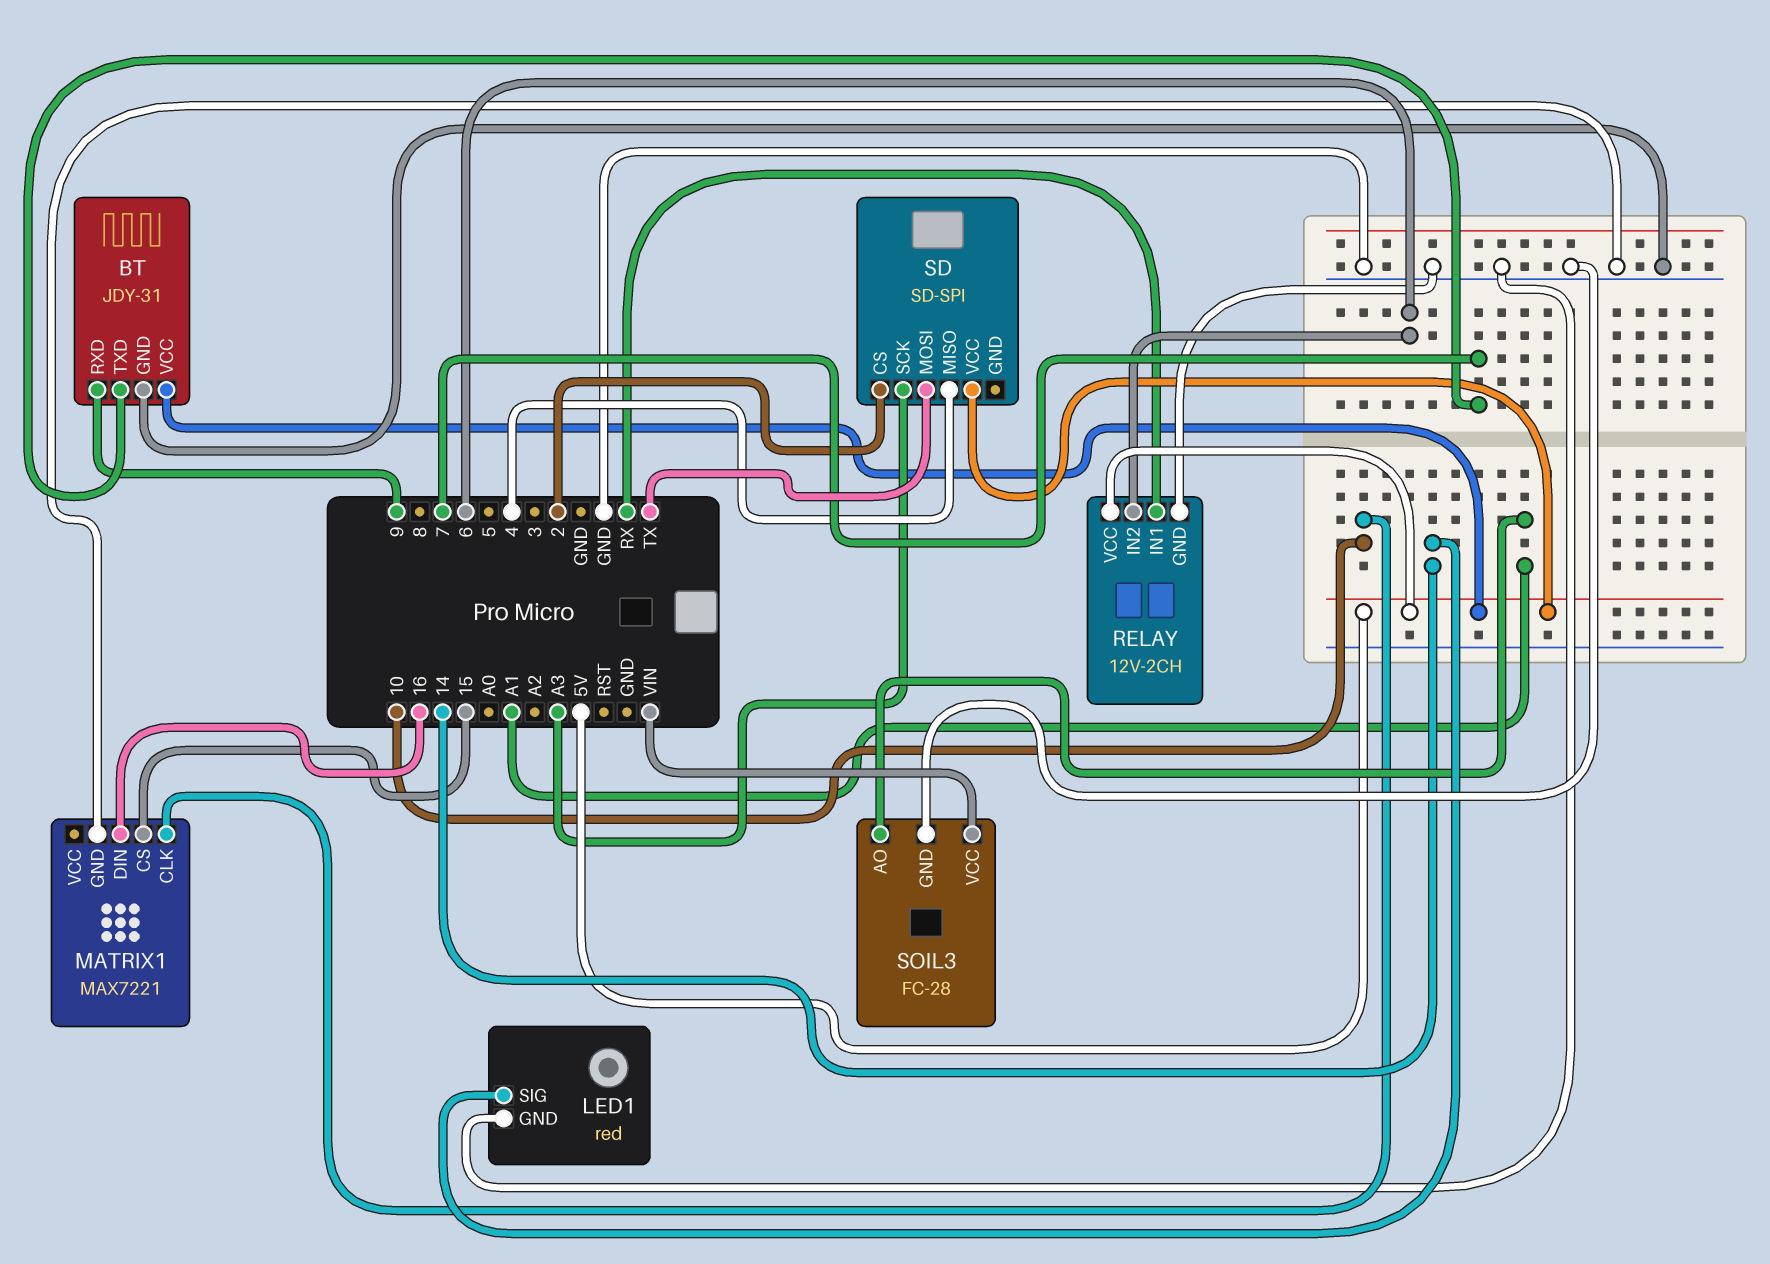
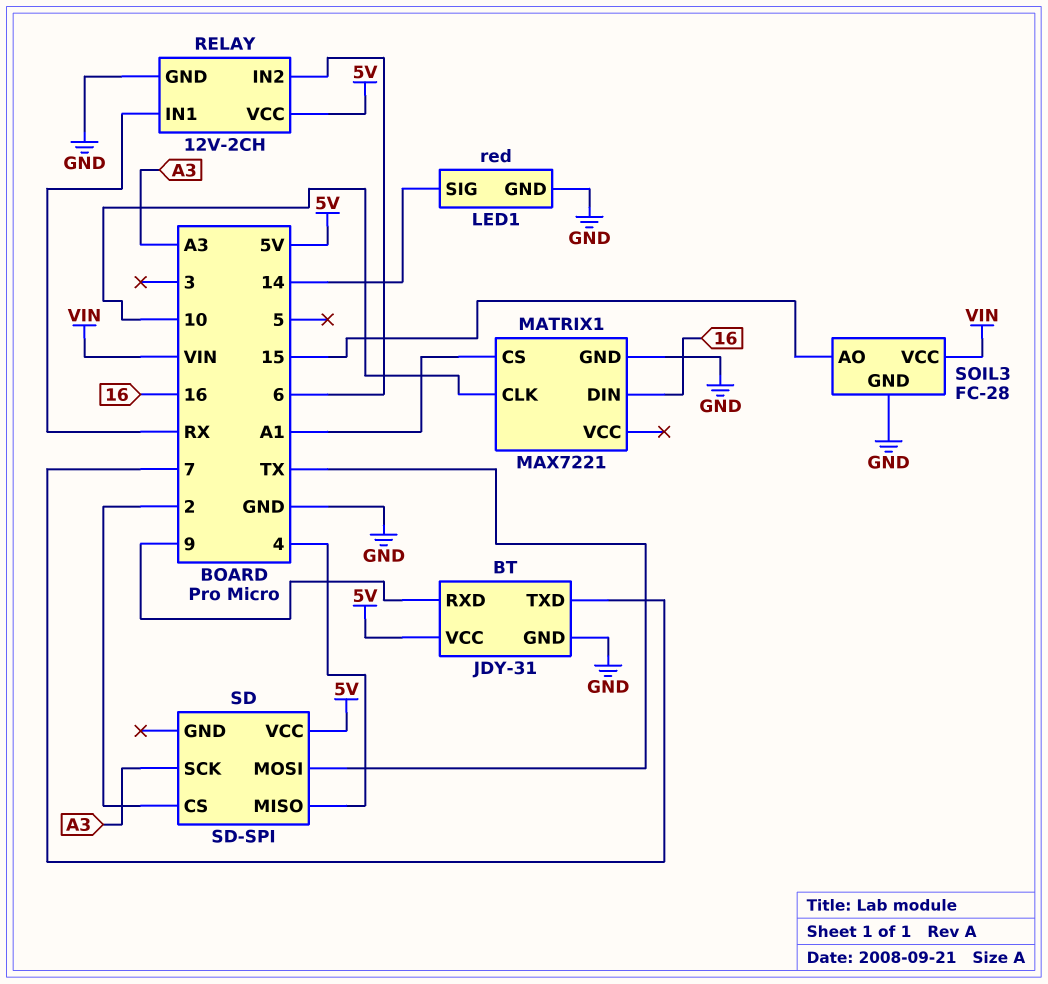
MATRIX1 pin CS: 15 -> A1
SOIL3 pin AO: A1 -> 15

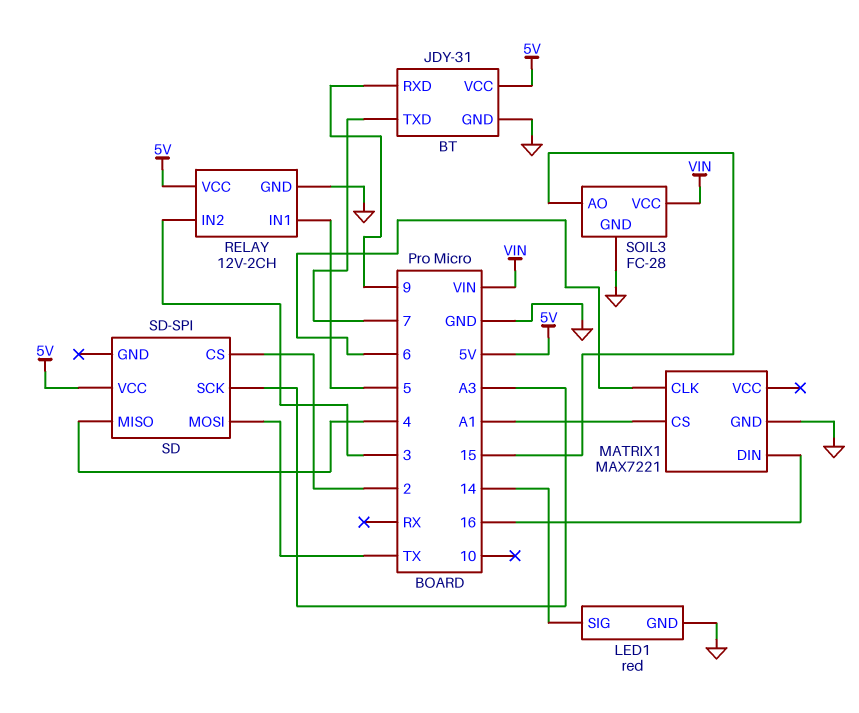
MATRIX1 pin CLK: 10 -> 6
RELAY pin IN1: RX -> 5
RELAY pin IN2: 6 -> 3

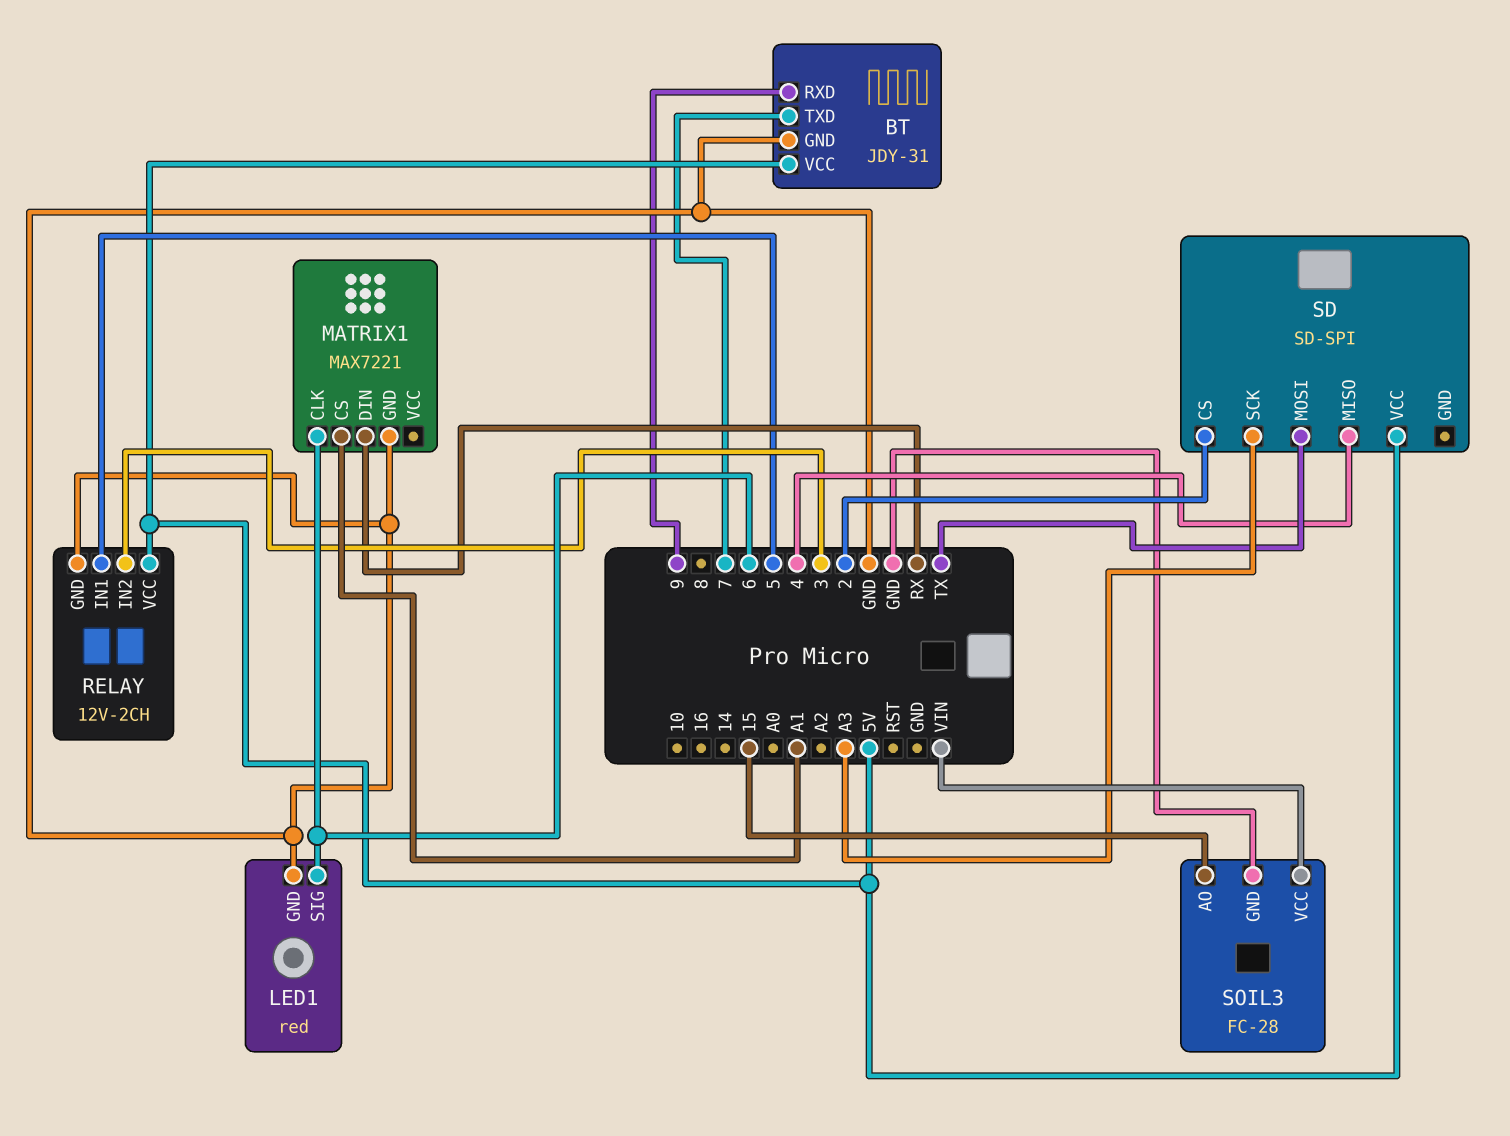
LED1 pin SIG: 14 -> 6
MATRIX1 pin DIN: 16 -> RX

